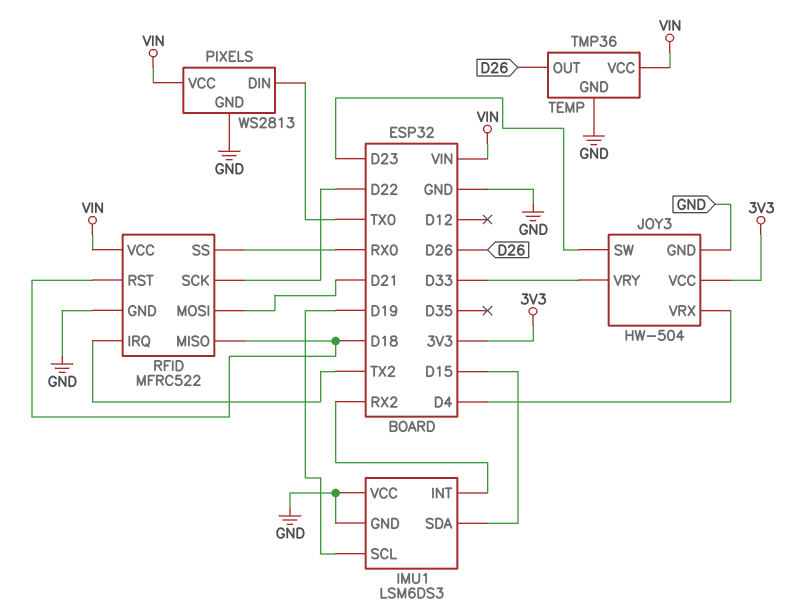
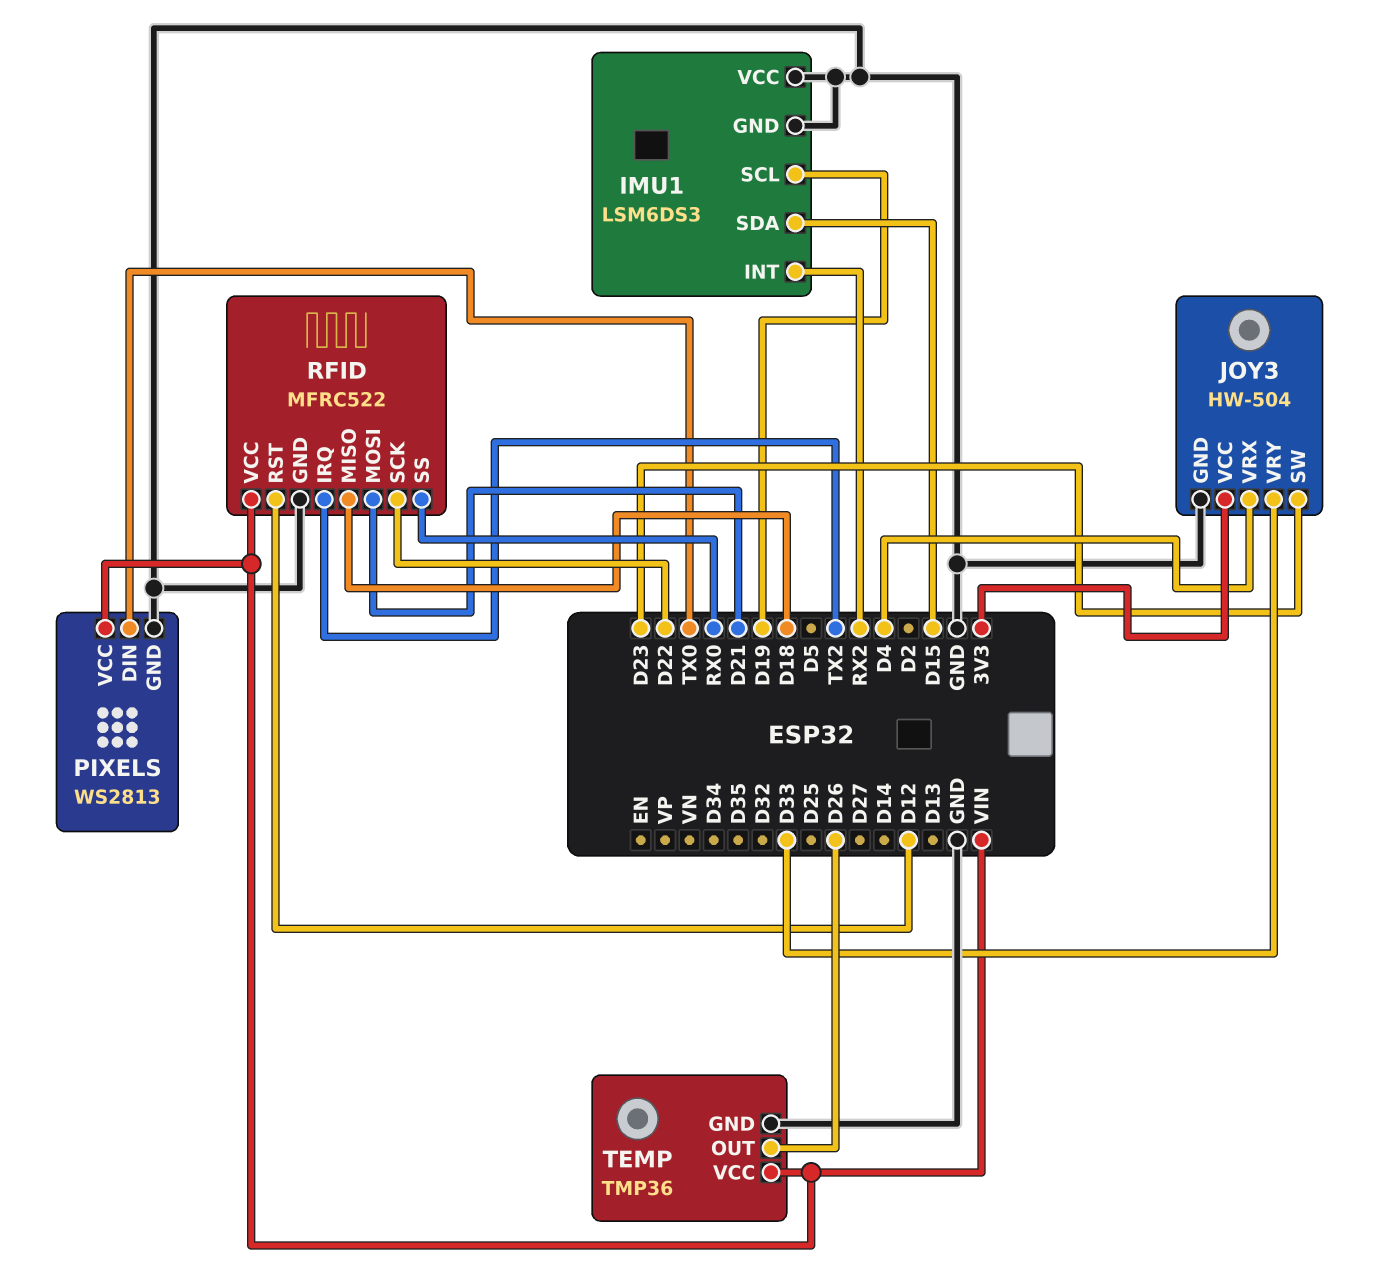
RFID pin RST: D18 -> D12

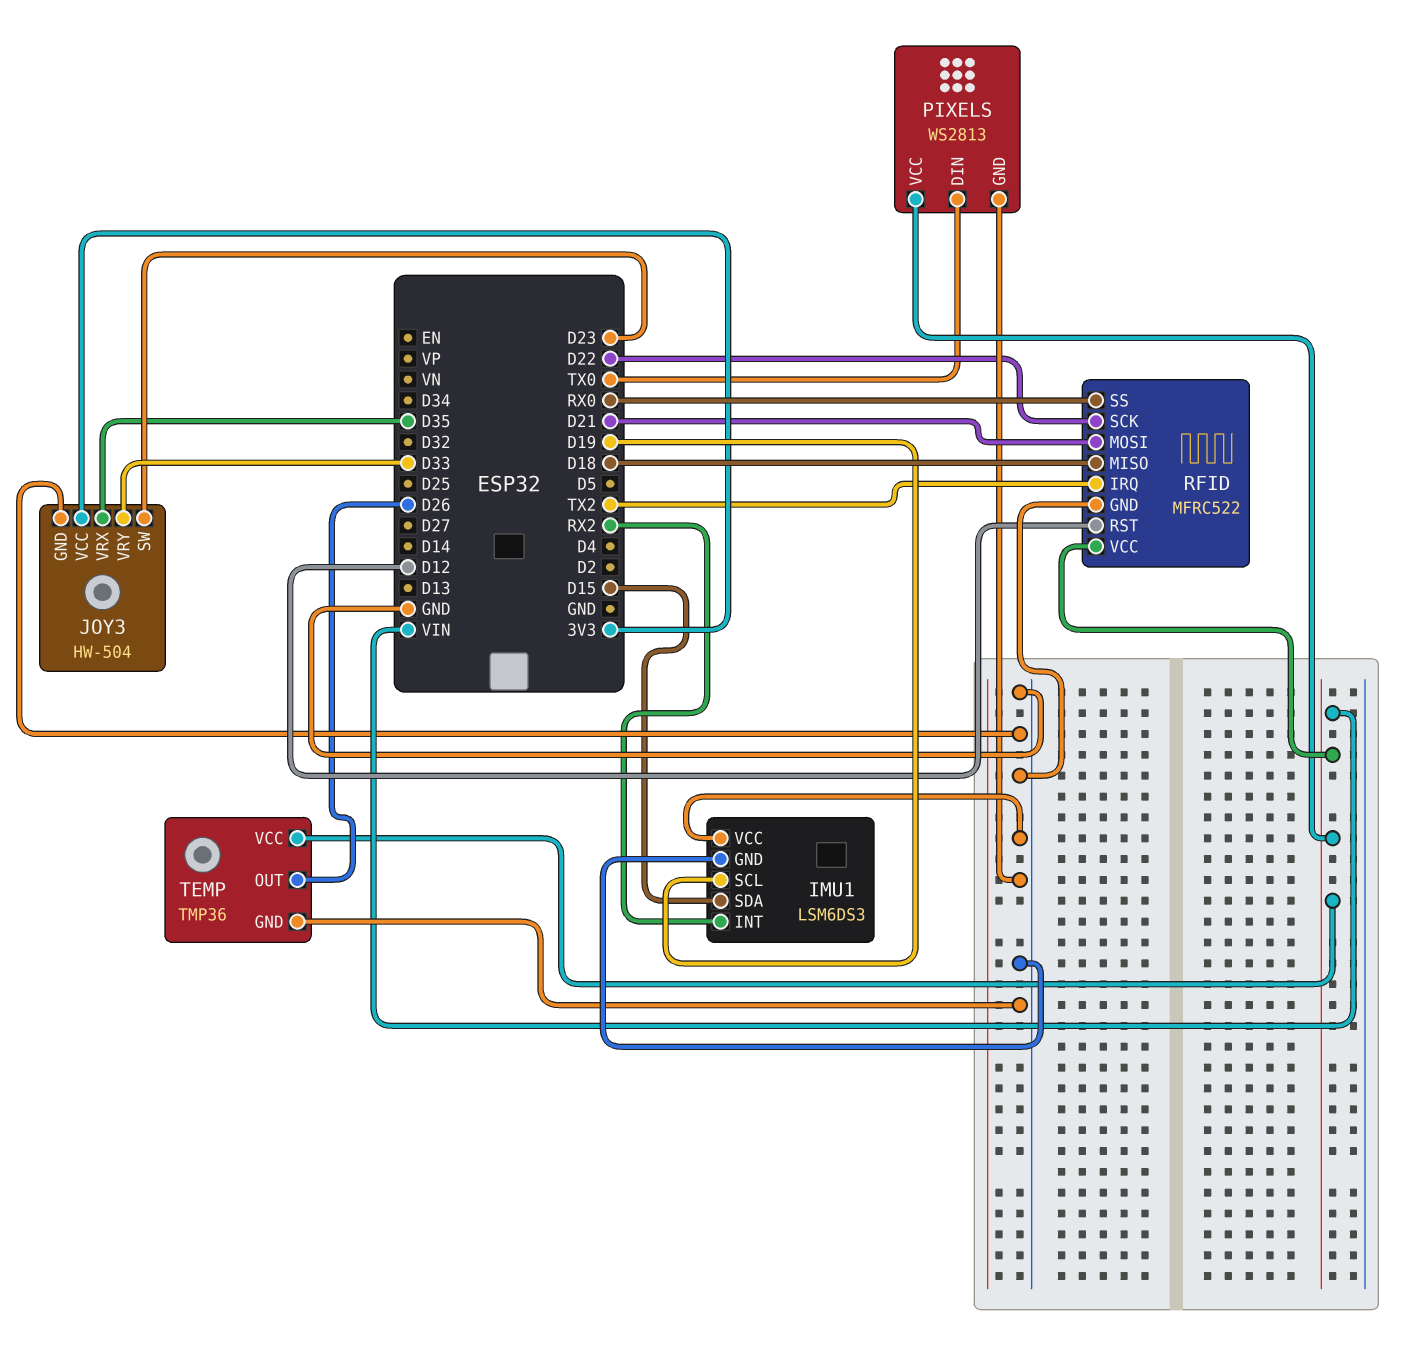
JOY3 pin VRX: D4 -> D35

